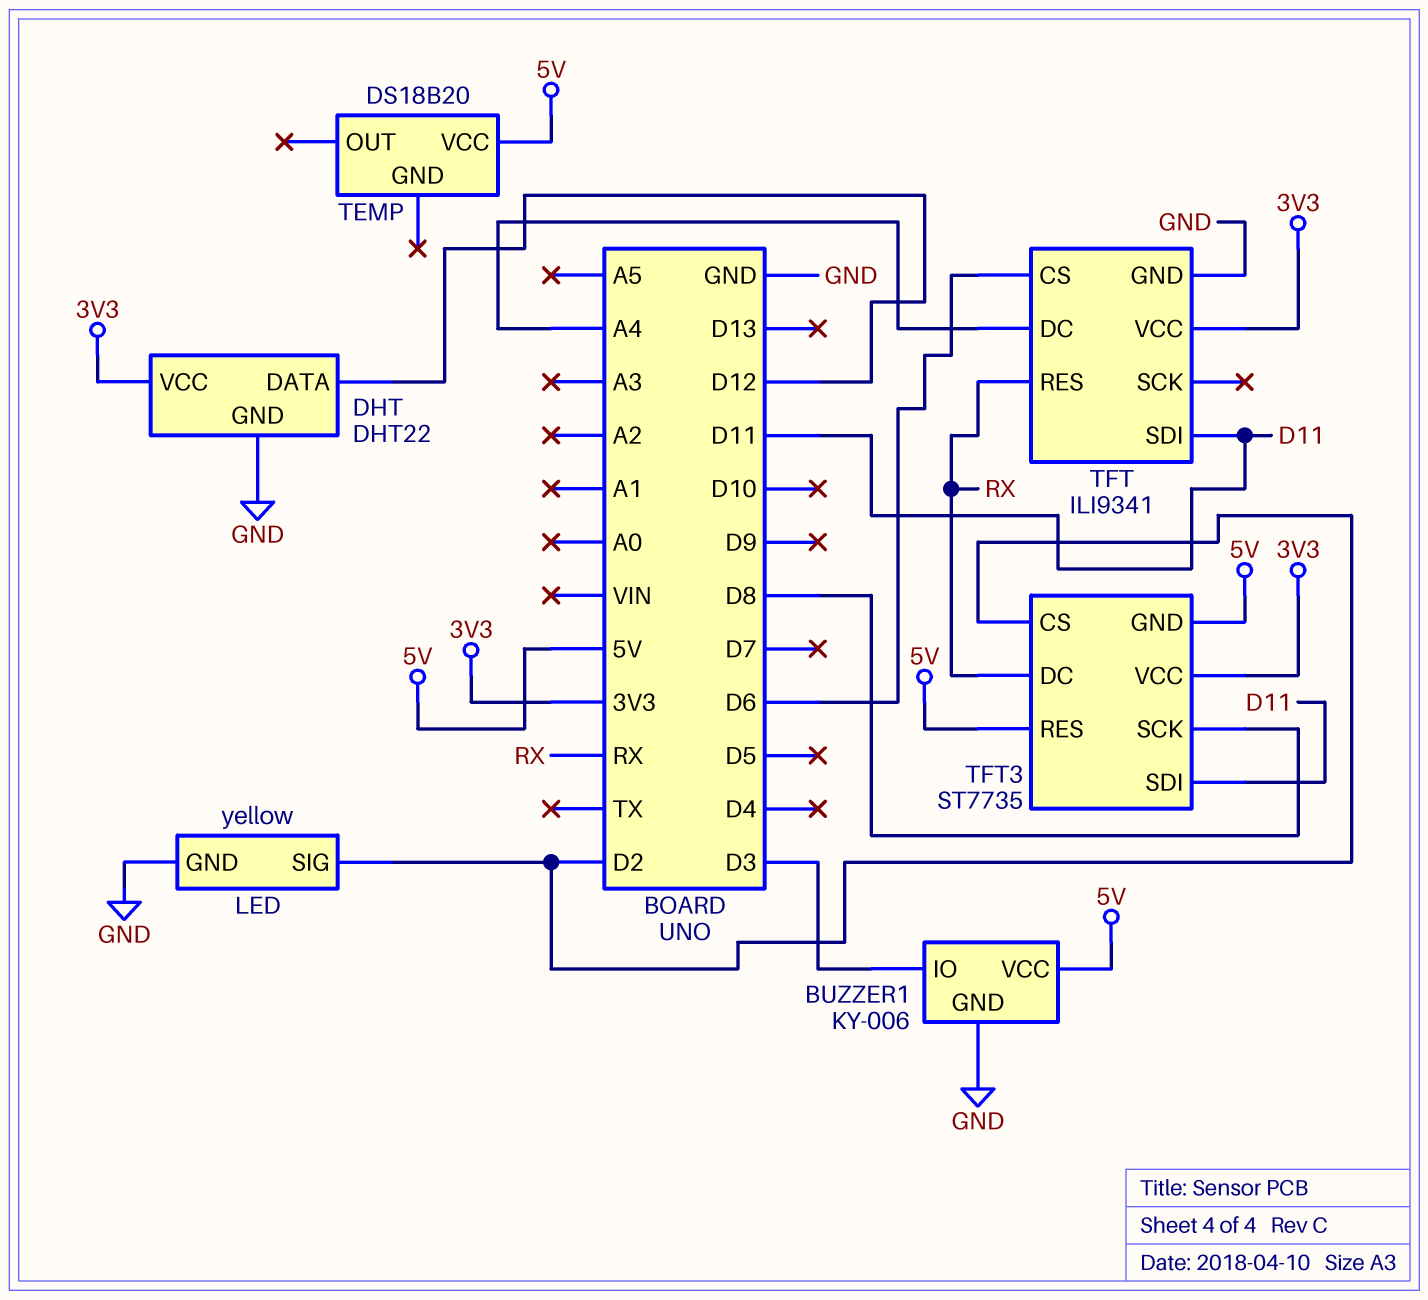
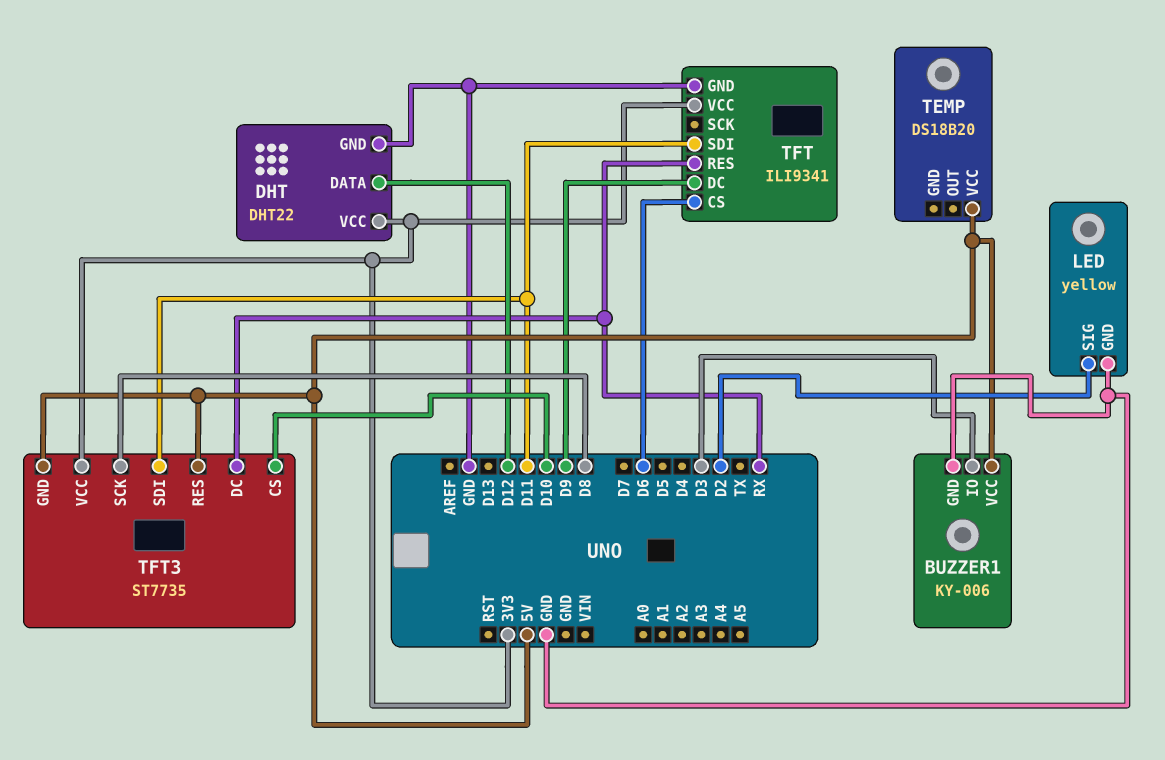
TFT pin DC: A4 -> D9
TFT3 pin CS: D2 -> D10

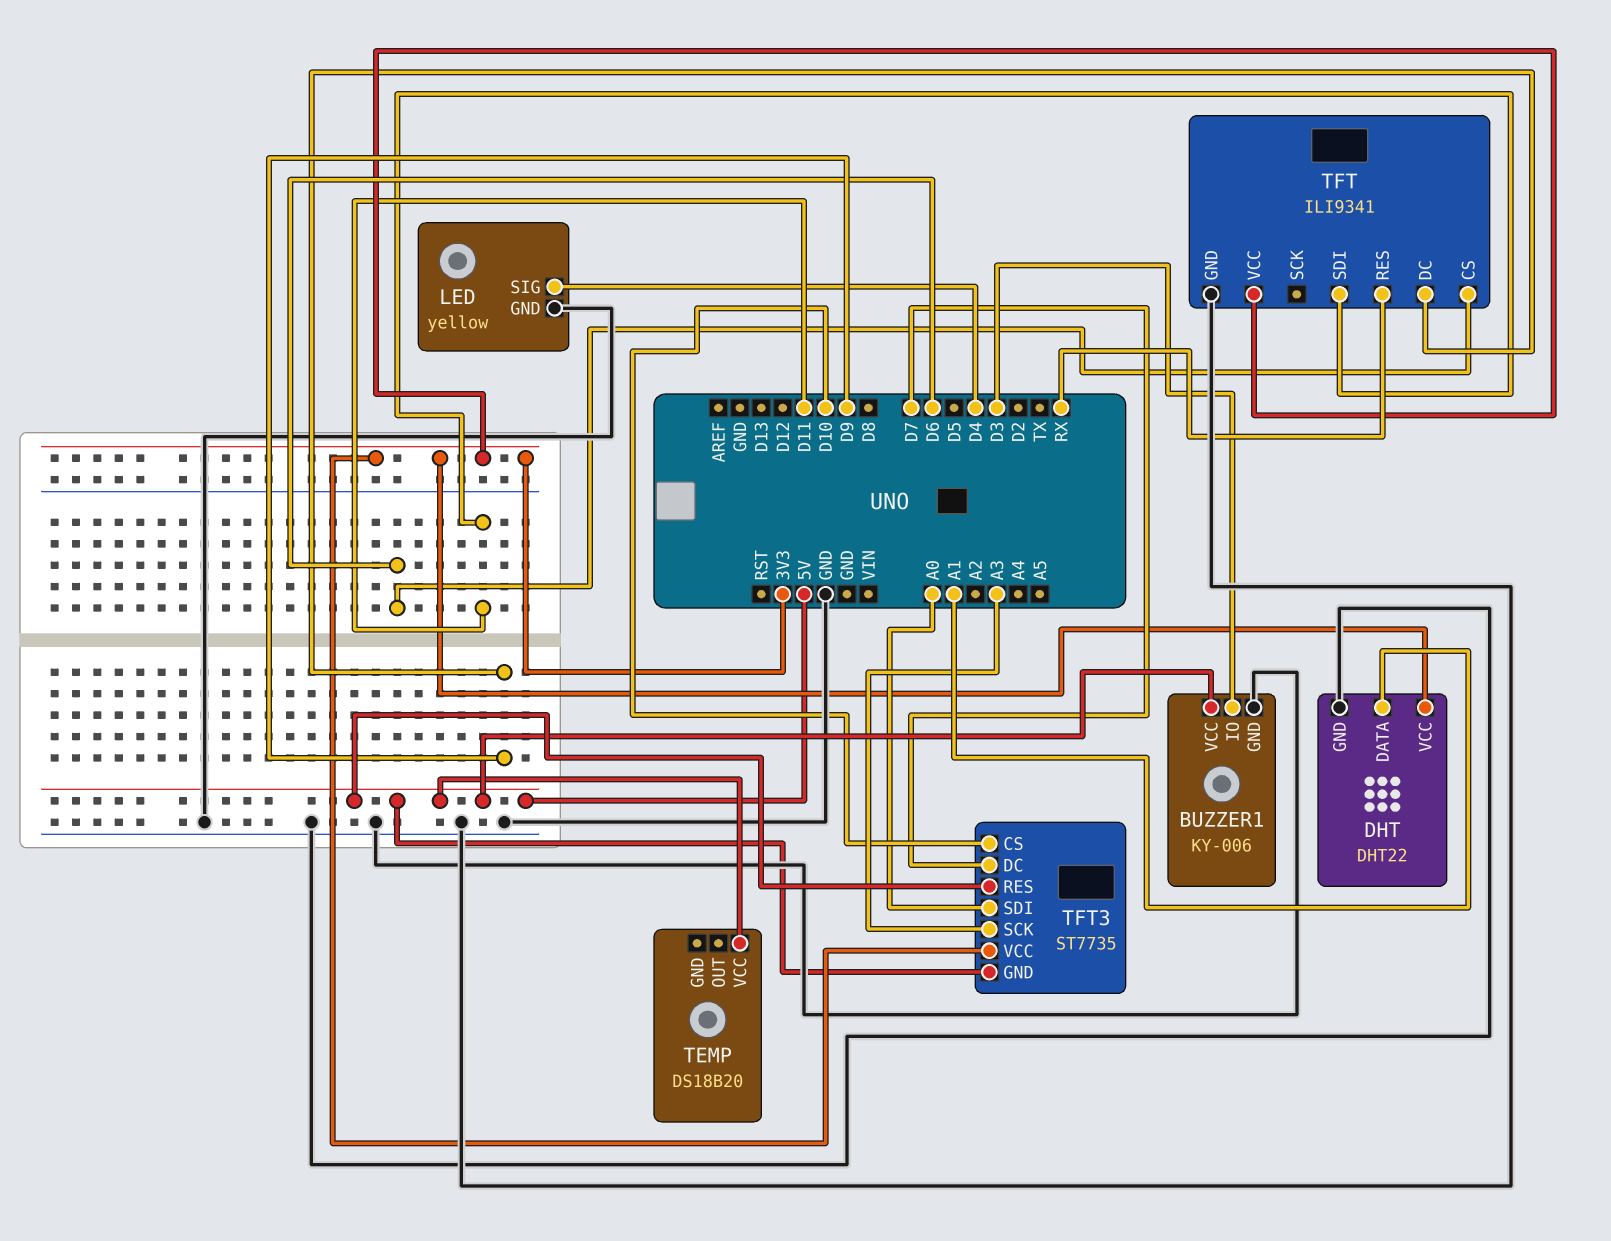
DHT pin DATA: D12 -> A1
LED pin SIG: D2 -> D4
TFT3 pin DC: RX -> D7
TFT3 pin SCK: D8 -> A3
TFT3 pin SDI: D11 -> A0

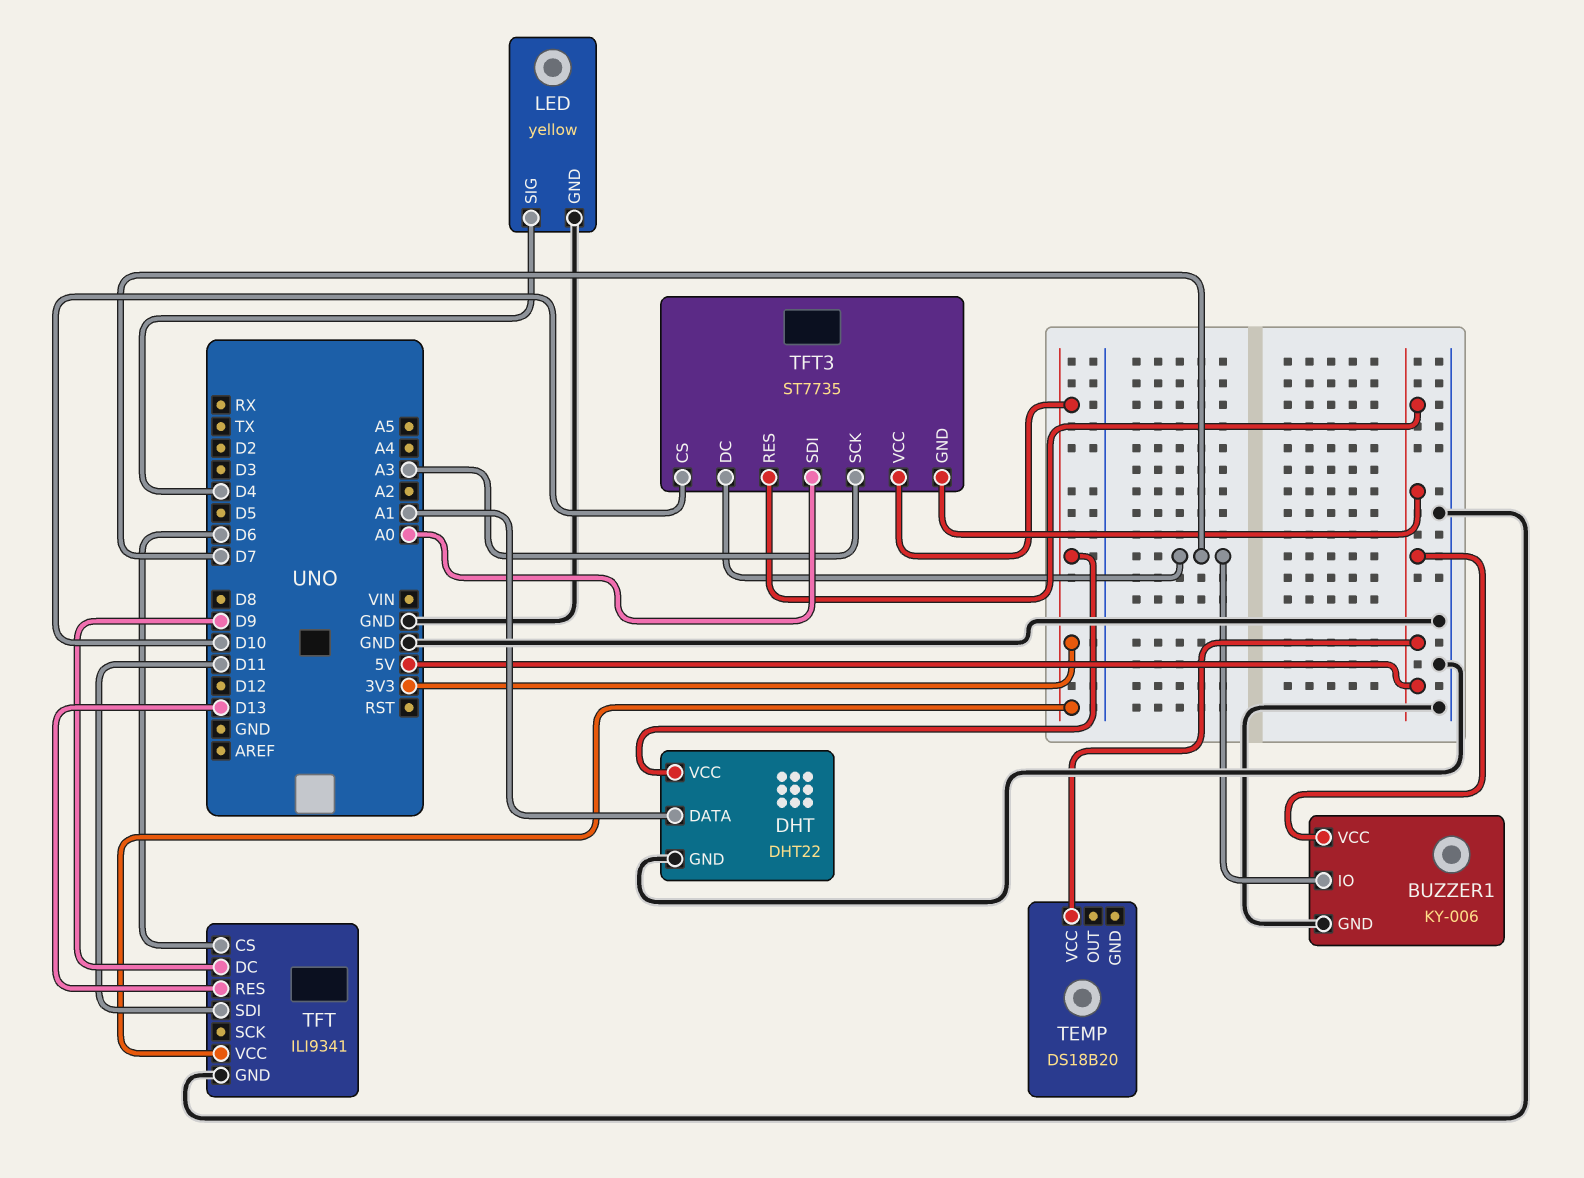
BUZZER1 pin IO: D3 -> D7
TFT pin RES: RX -> D13

